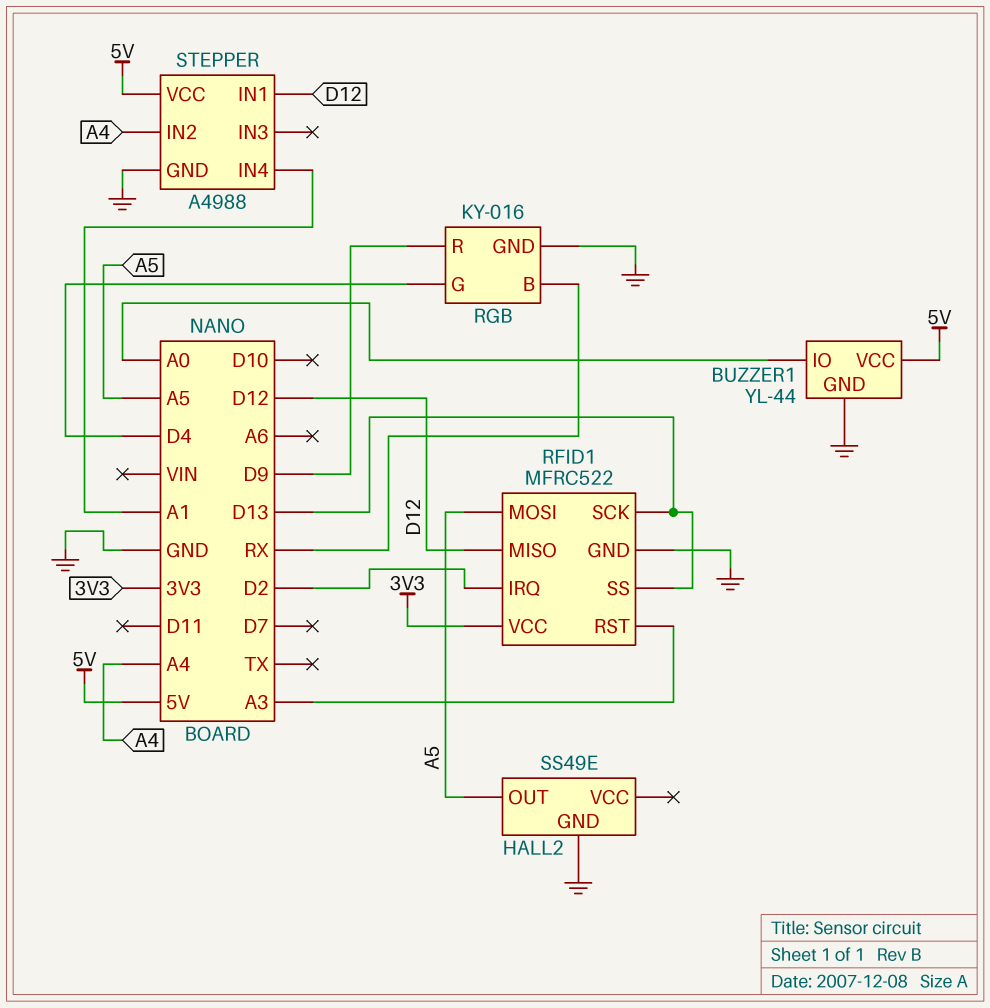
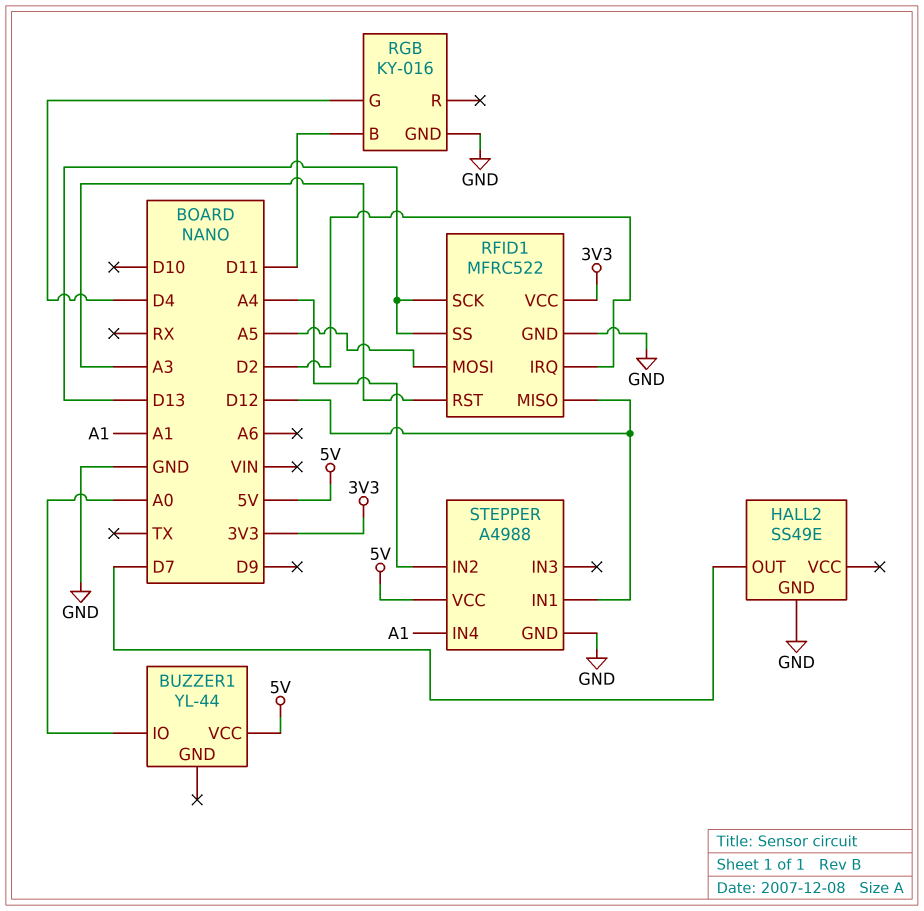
BUZZER1 pin GND: GND -> none
HALL2 pin OUT: A5 -> D7
RGB pin B: RX -> D11
RGB pin R: D9 -> none

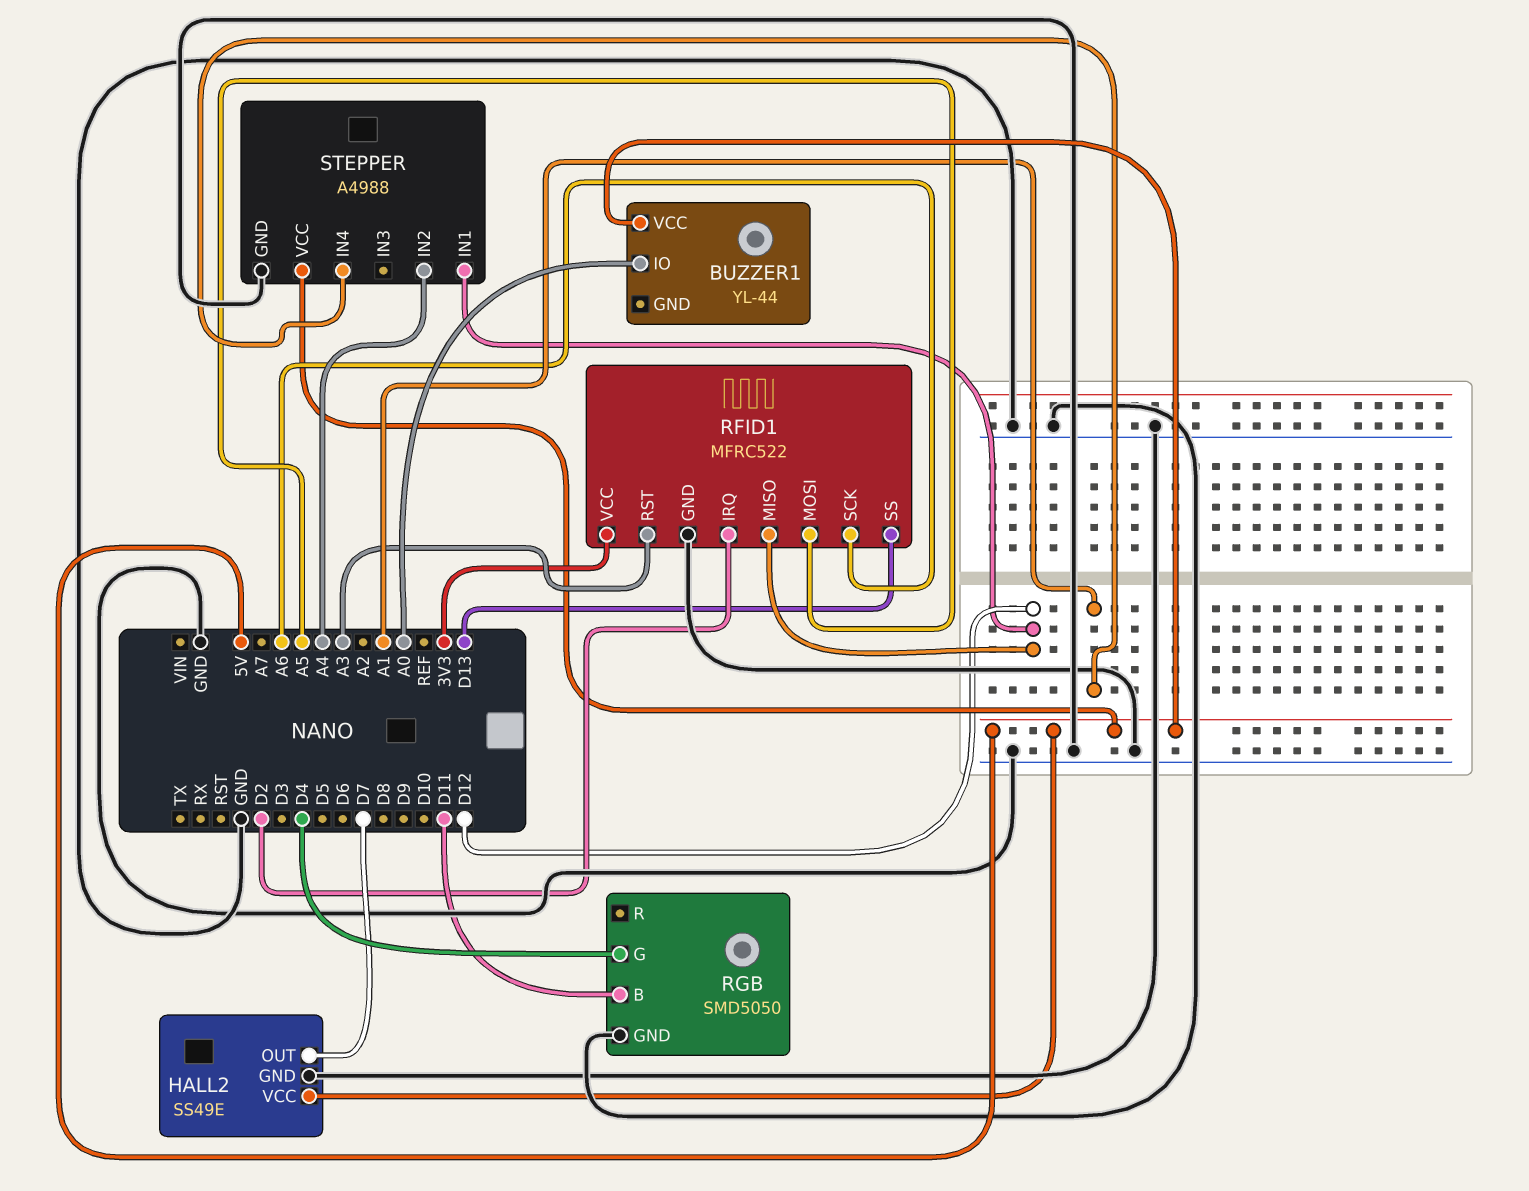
HALL2 pin VCC: none -> 5V
RFID1 pin SCK: D13 -> A6
RGB: KY-016 -> SMD5050

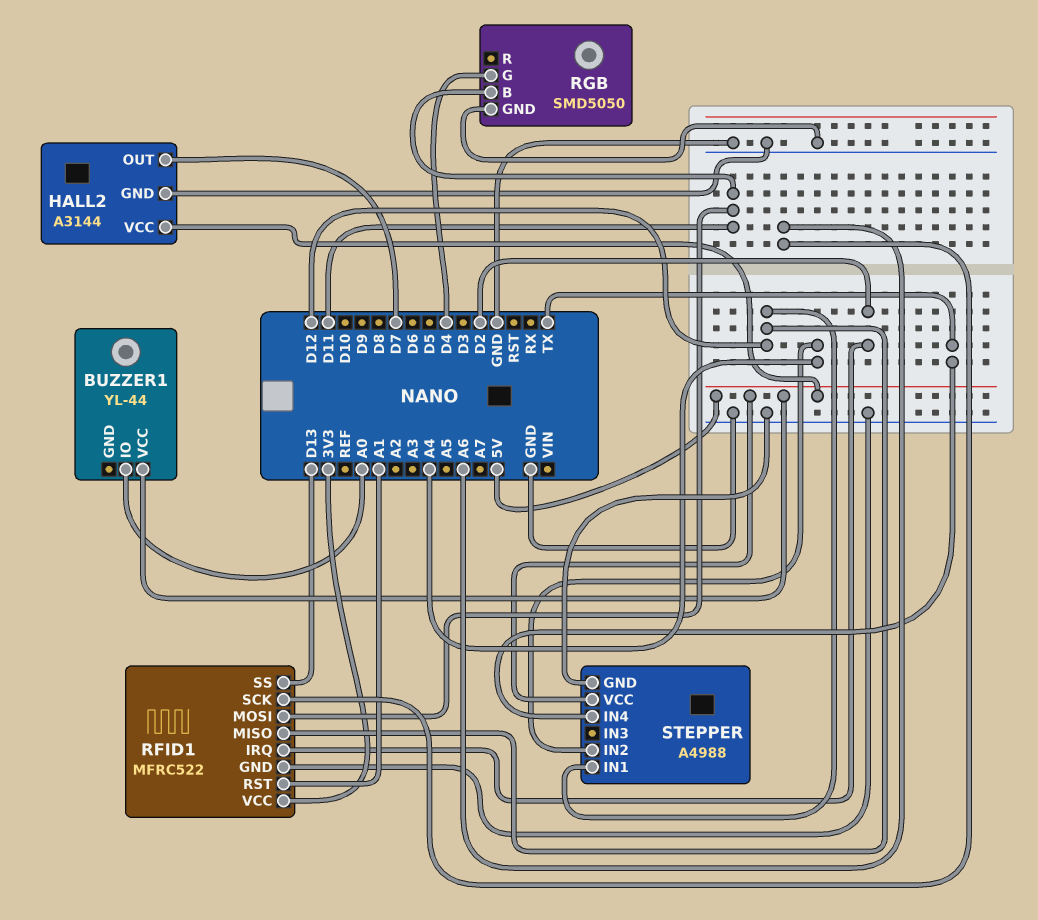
HALL2: SS49E -> A3144
RFID1 pin MOSI: A5 -> D11
RFID1 pin RST: A3 -> A1
STEPPER pin IN4: A1 -> TX

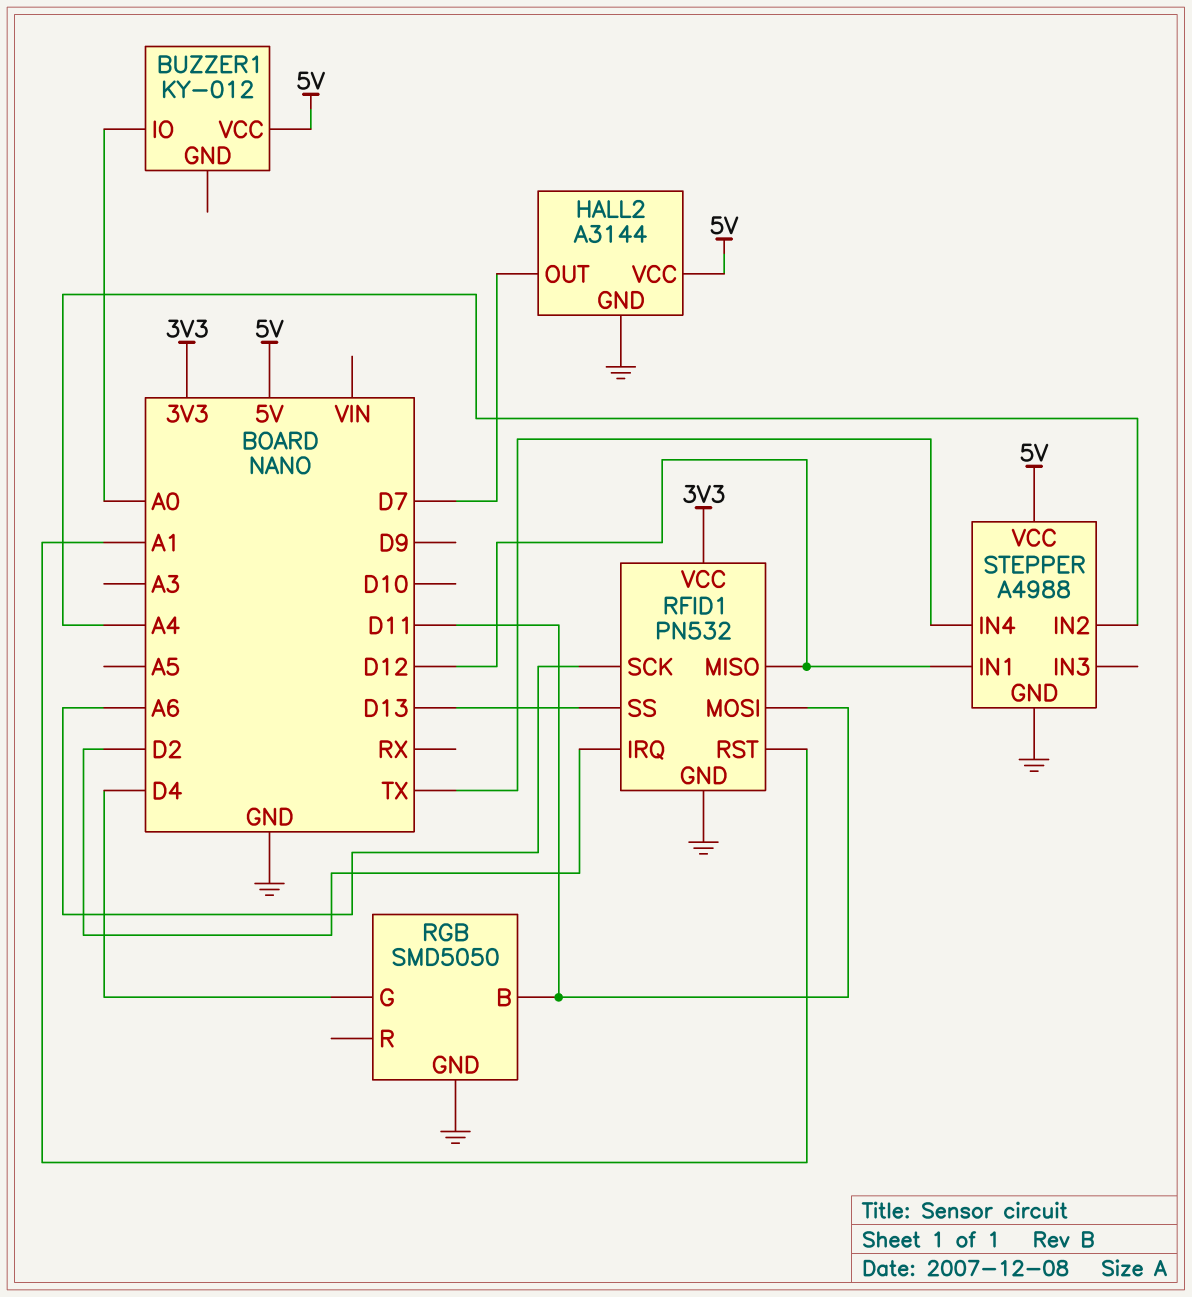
BUZZER1: YL-44 -> KY-012
RFID1: MFRC522 -> PN532

